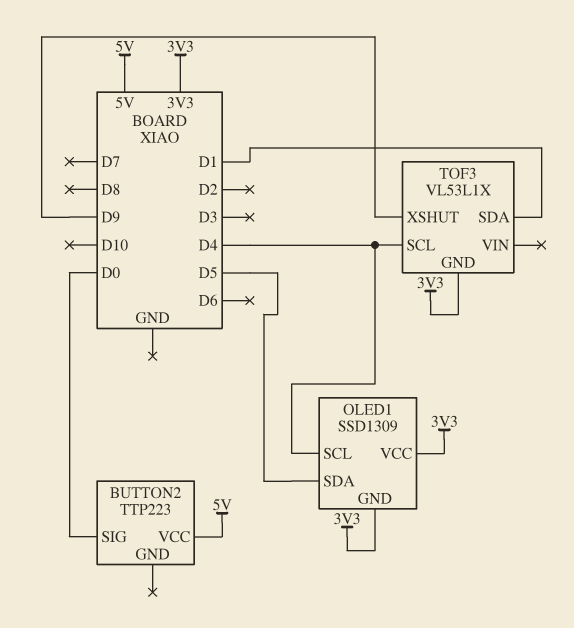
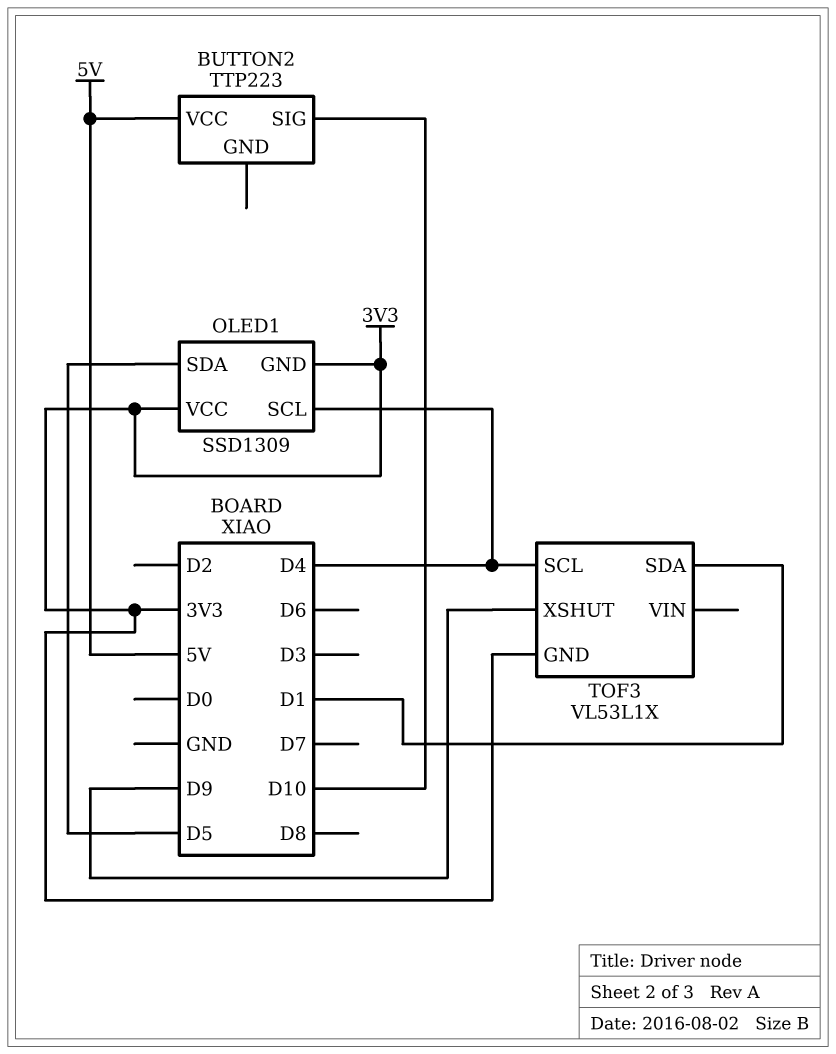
BUTTON2 pin SIG: D0 -> D10

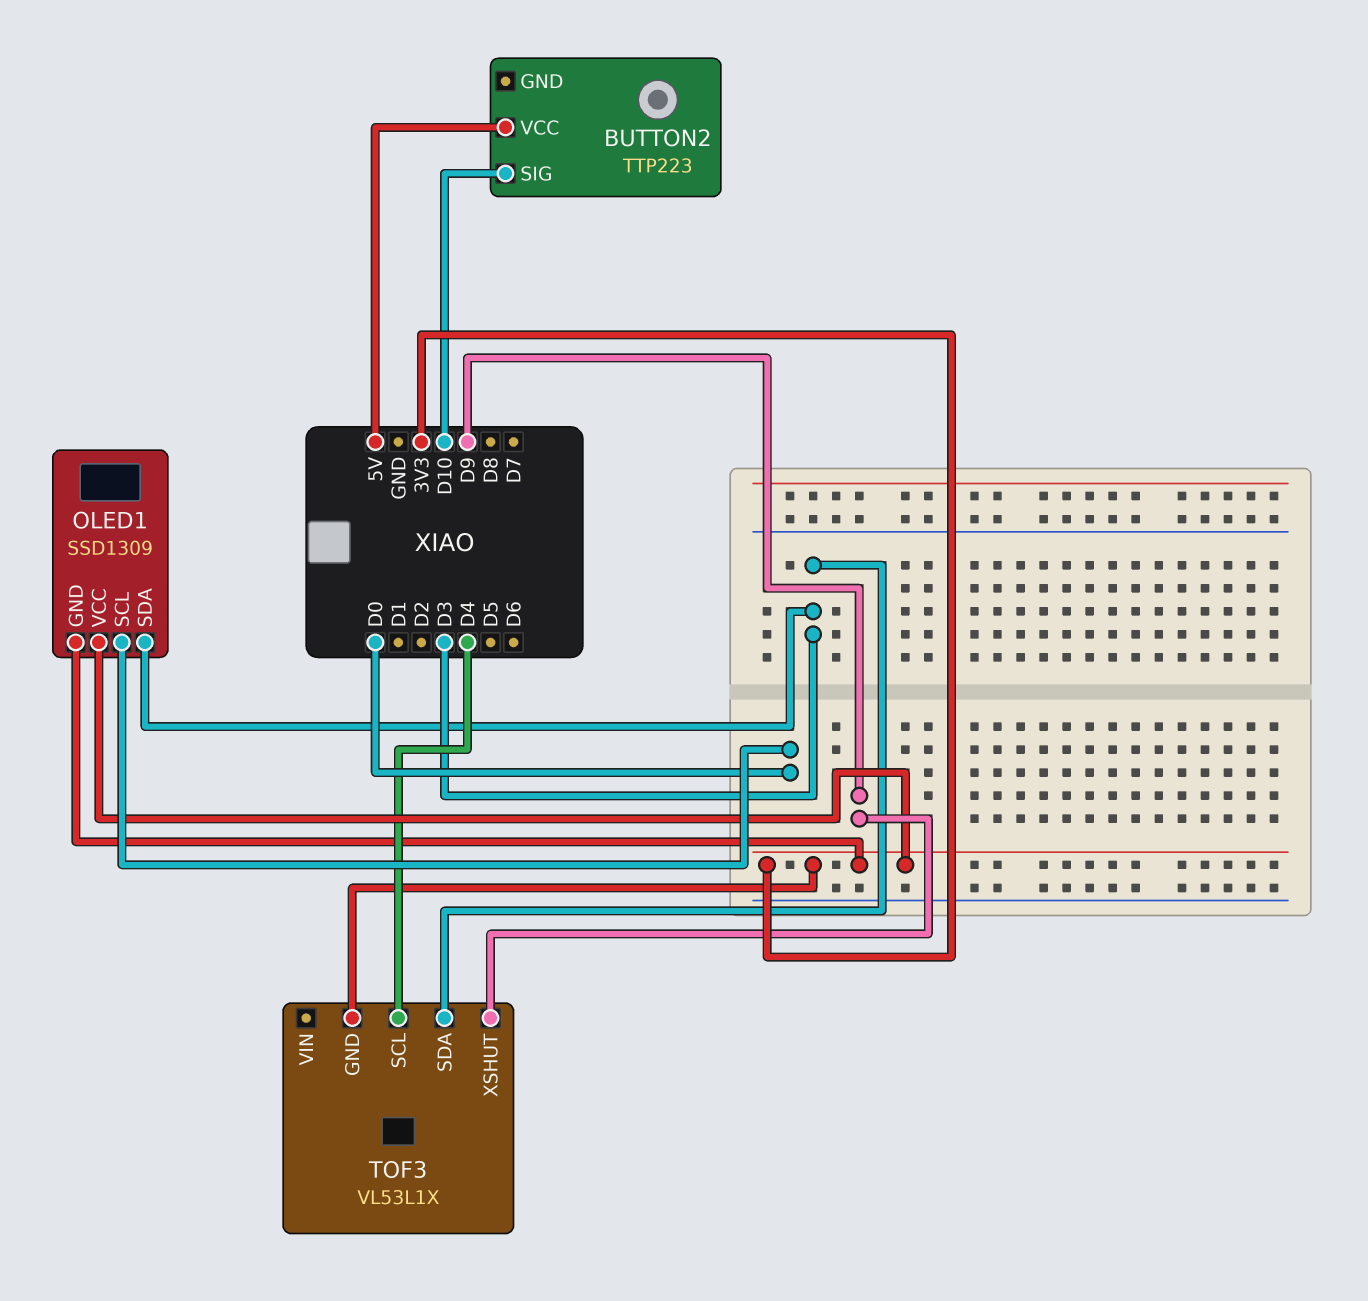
OLED1 pin SCL: D4 -> D0
OLED1 pin SDA: D5 -> D3
TOF3 pin SDA: D1 -> D3

